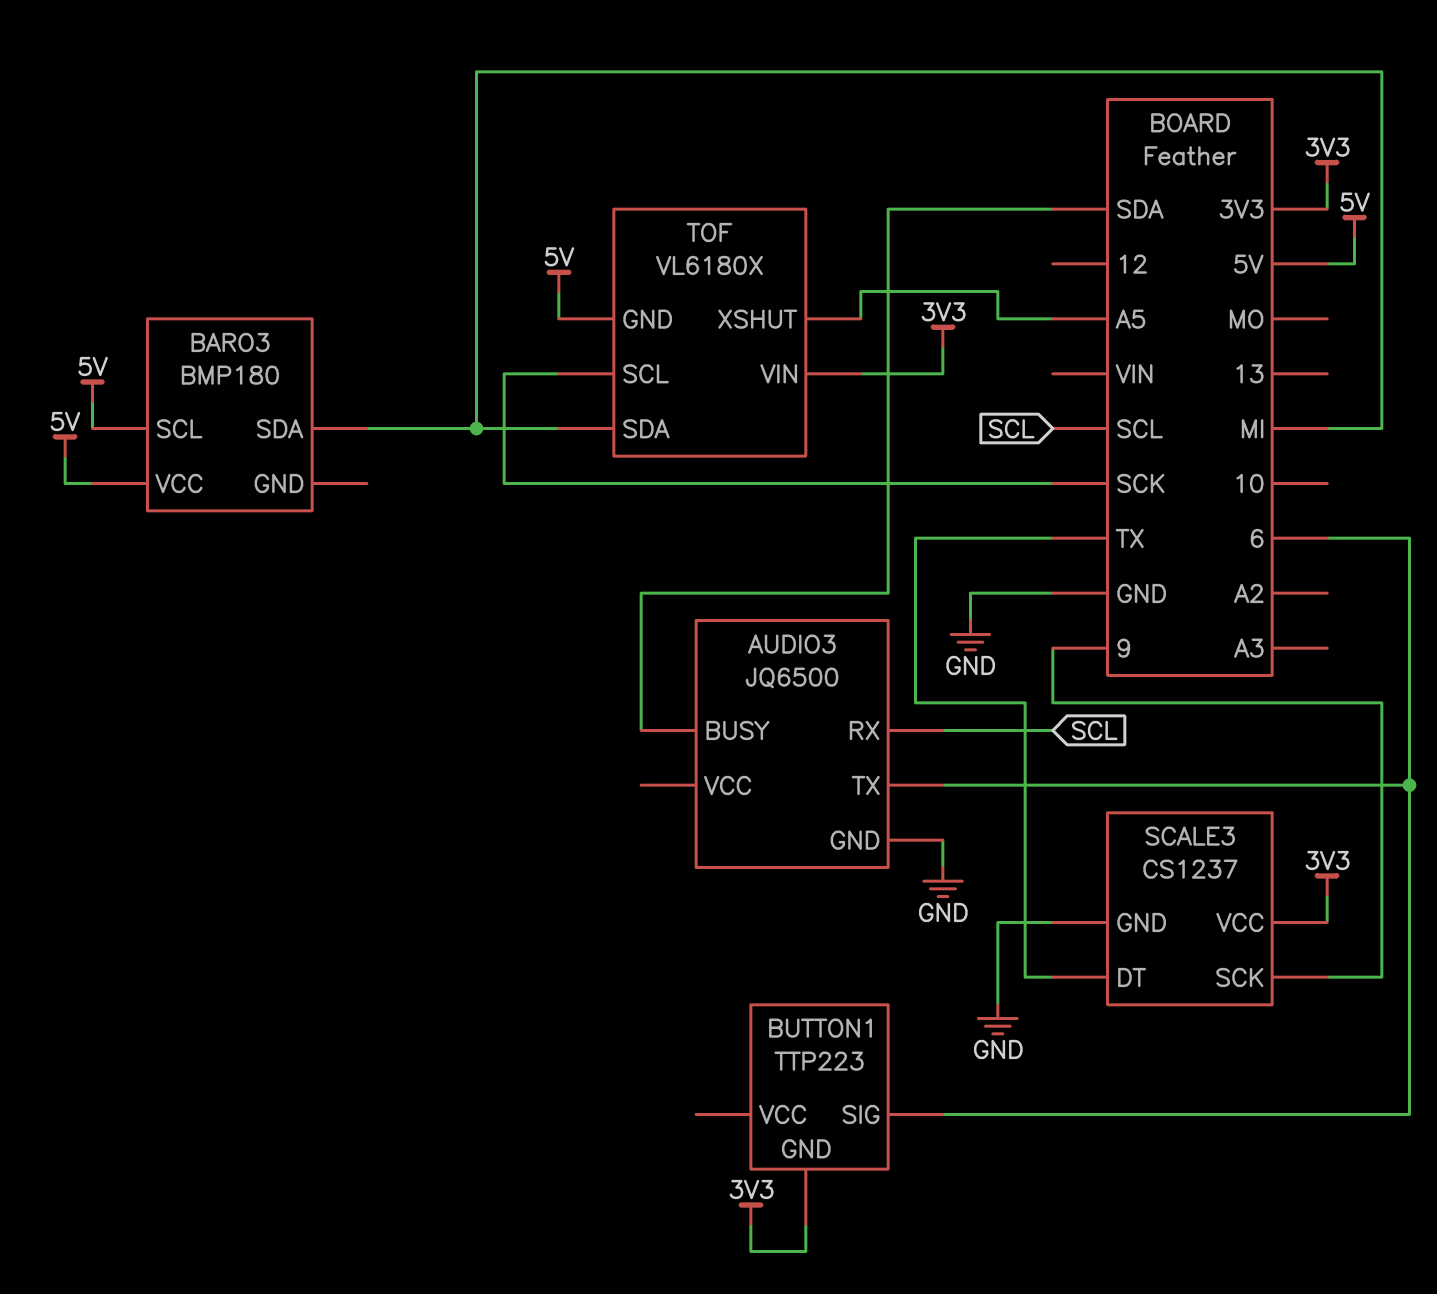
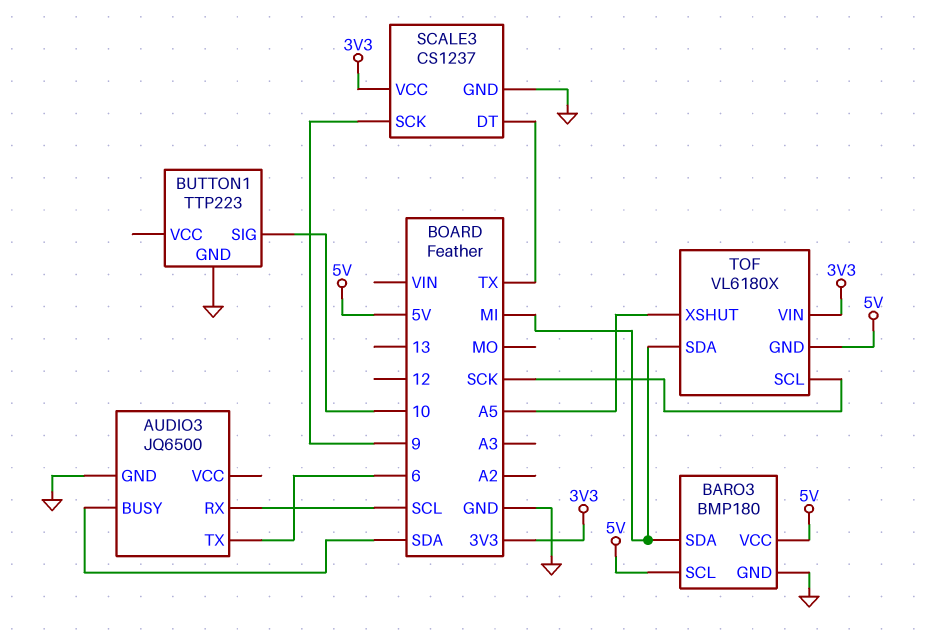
BARO3 pin GND: none -> GND
BUTTON1 pin GND: 3V3 -> GND
BUTTON1 pin SIG: 6 -> 10

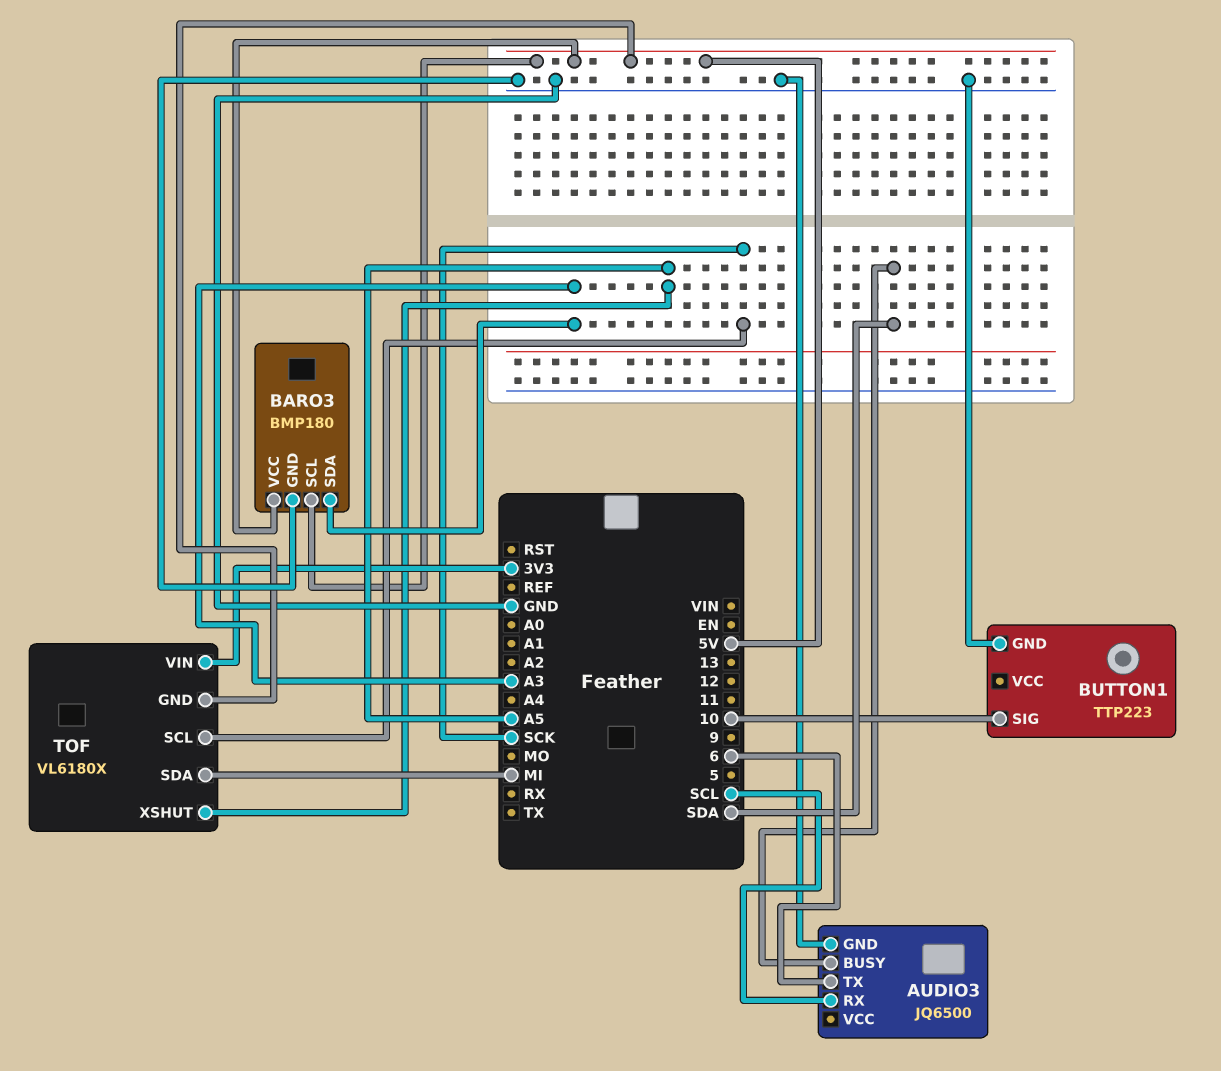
BARO3 pin SDA: MI -> A3
SCALE3: CS1237 -> none
SCALE3 pin DT: TX -> none
SCALE3 pin GND: GND -> none
SCALE3 pin SCK: 9 -> none
SCALE3 pin VCC: 3V3 -> none

